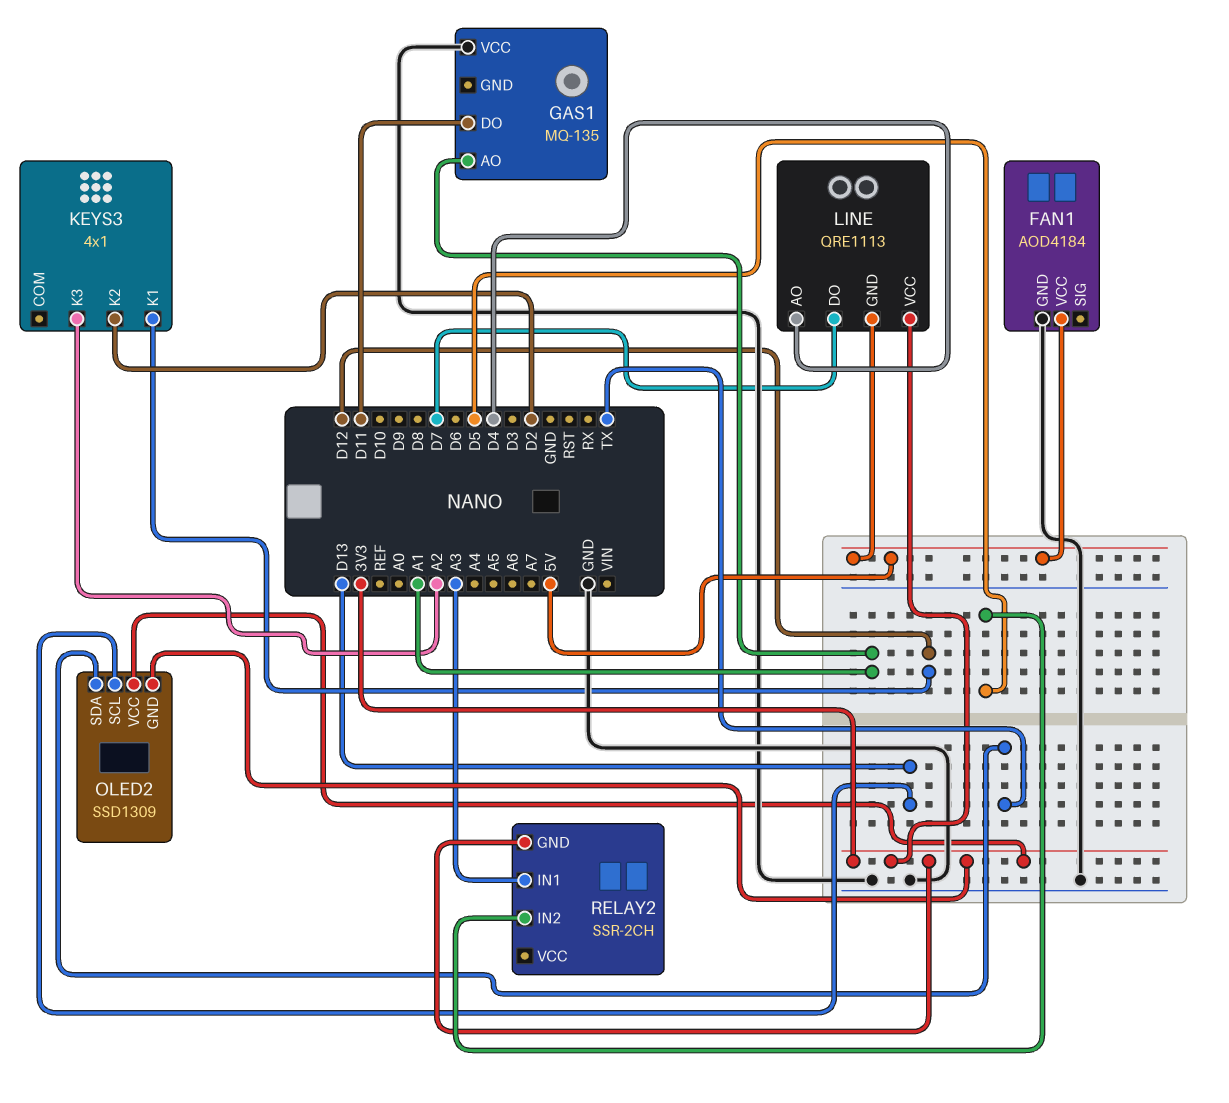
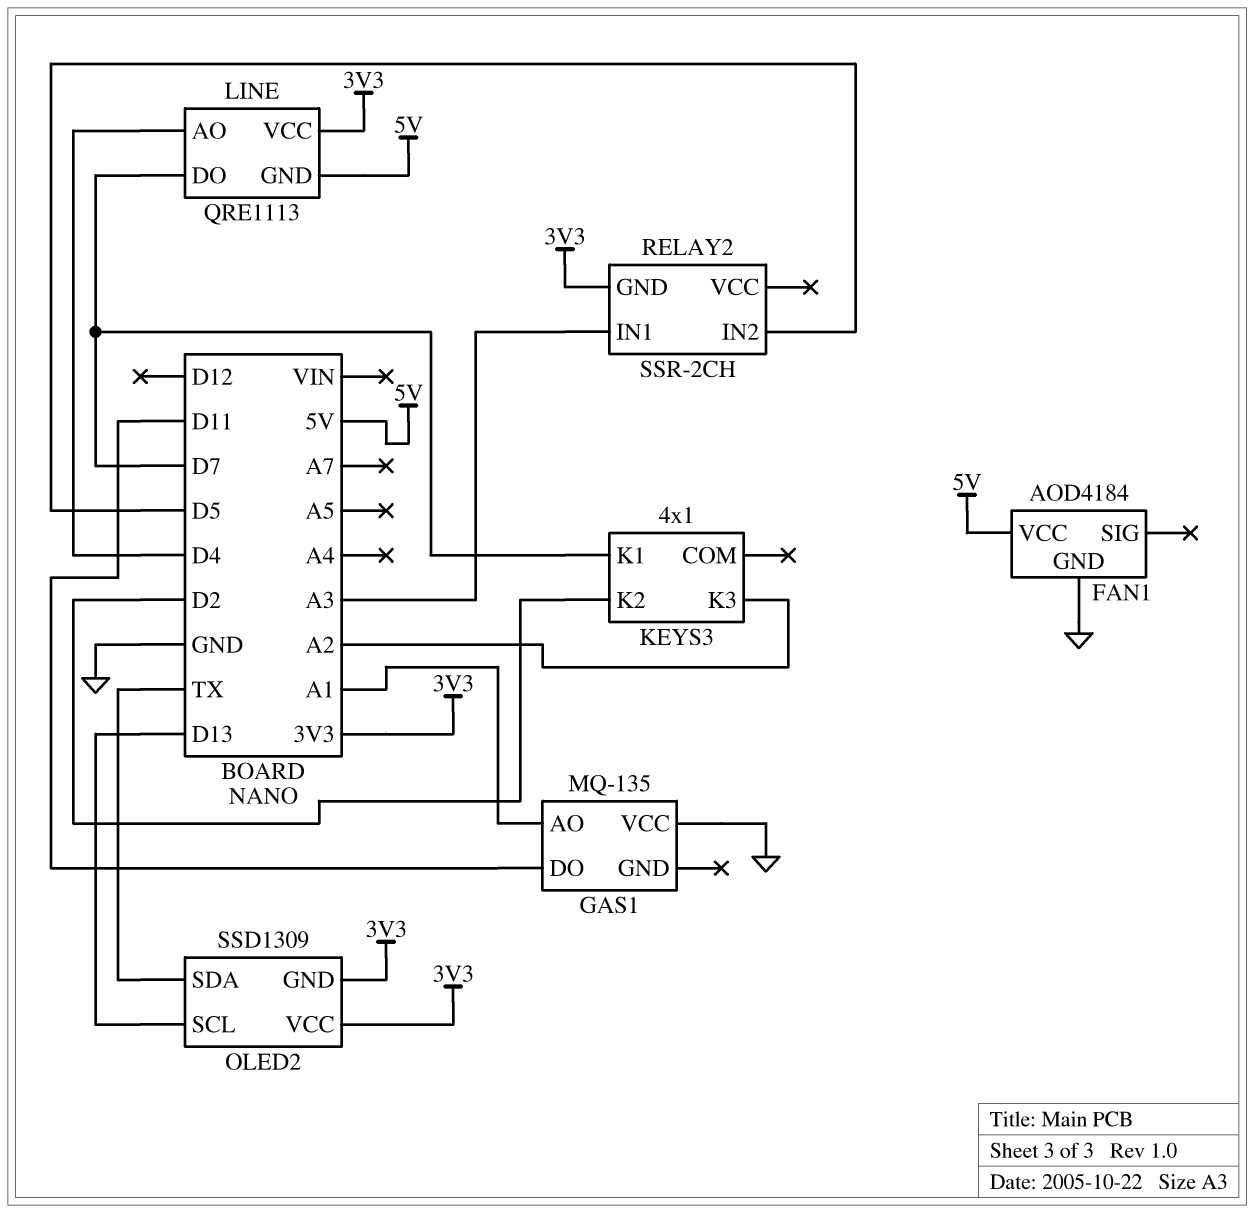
KEYS3 pin K1: D12 -> D7

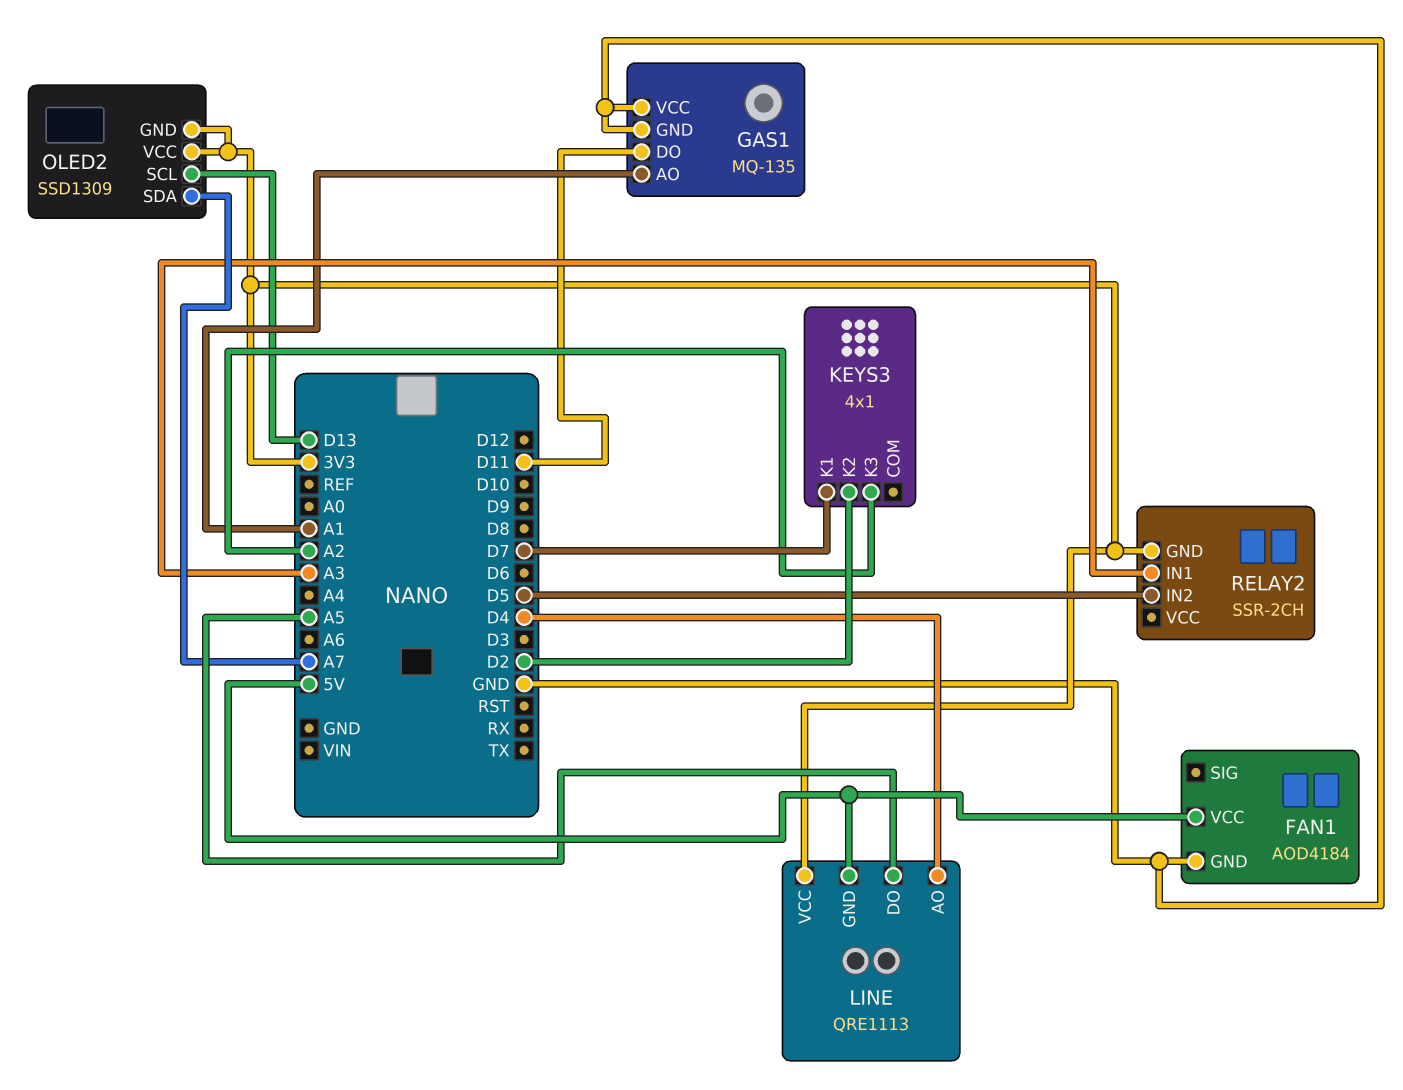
GAS1 pin GND: none -> GND
LINE pin DO: D7 -> A5
OLED2 pin SDA: TX -> A7

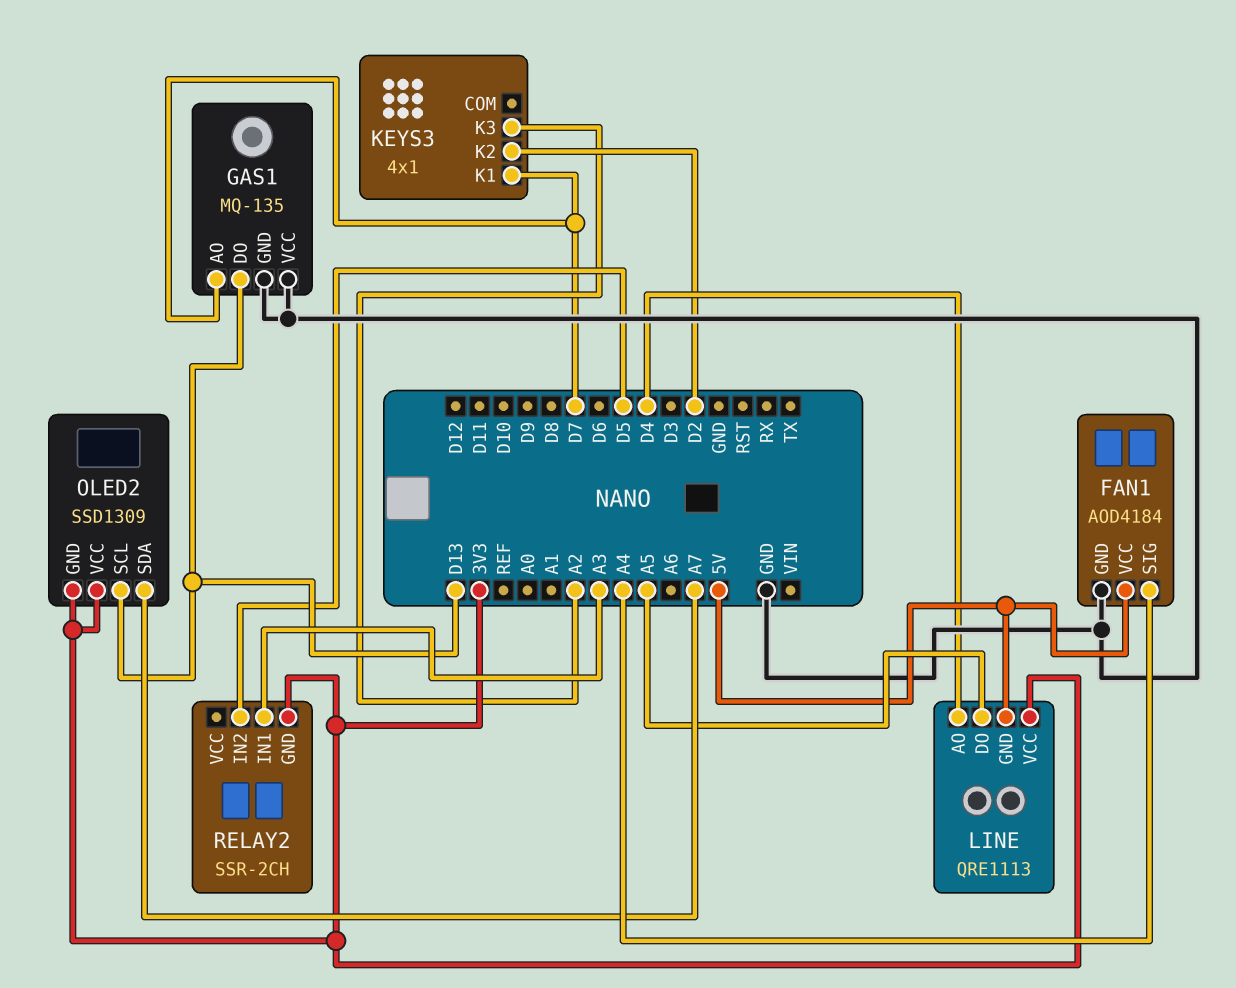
FAN1 pin SIG: none -> A4
GAS1 pin AO: A1 -> D7
GAS1 pin DO: D11 -> D13

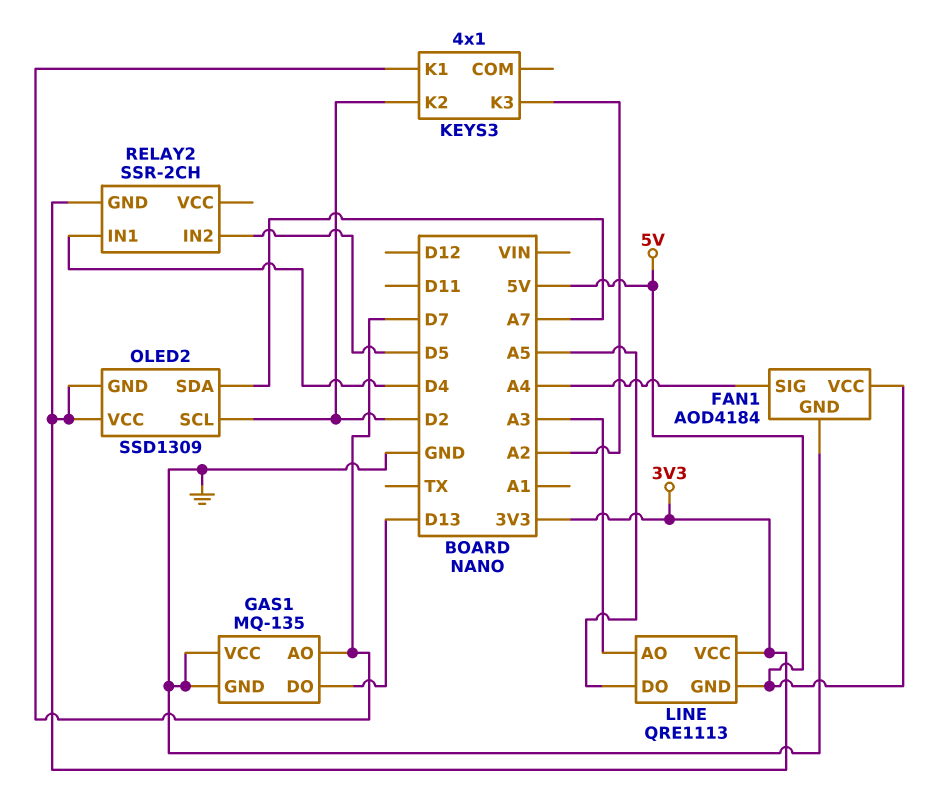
LINE pin AO: D4 -> A3
OLED2 pin SCL: D13 -> D2
RELAY2 pin IN1: A3 -> D4

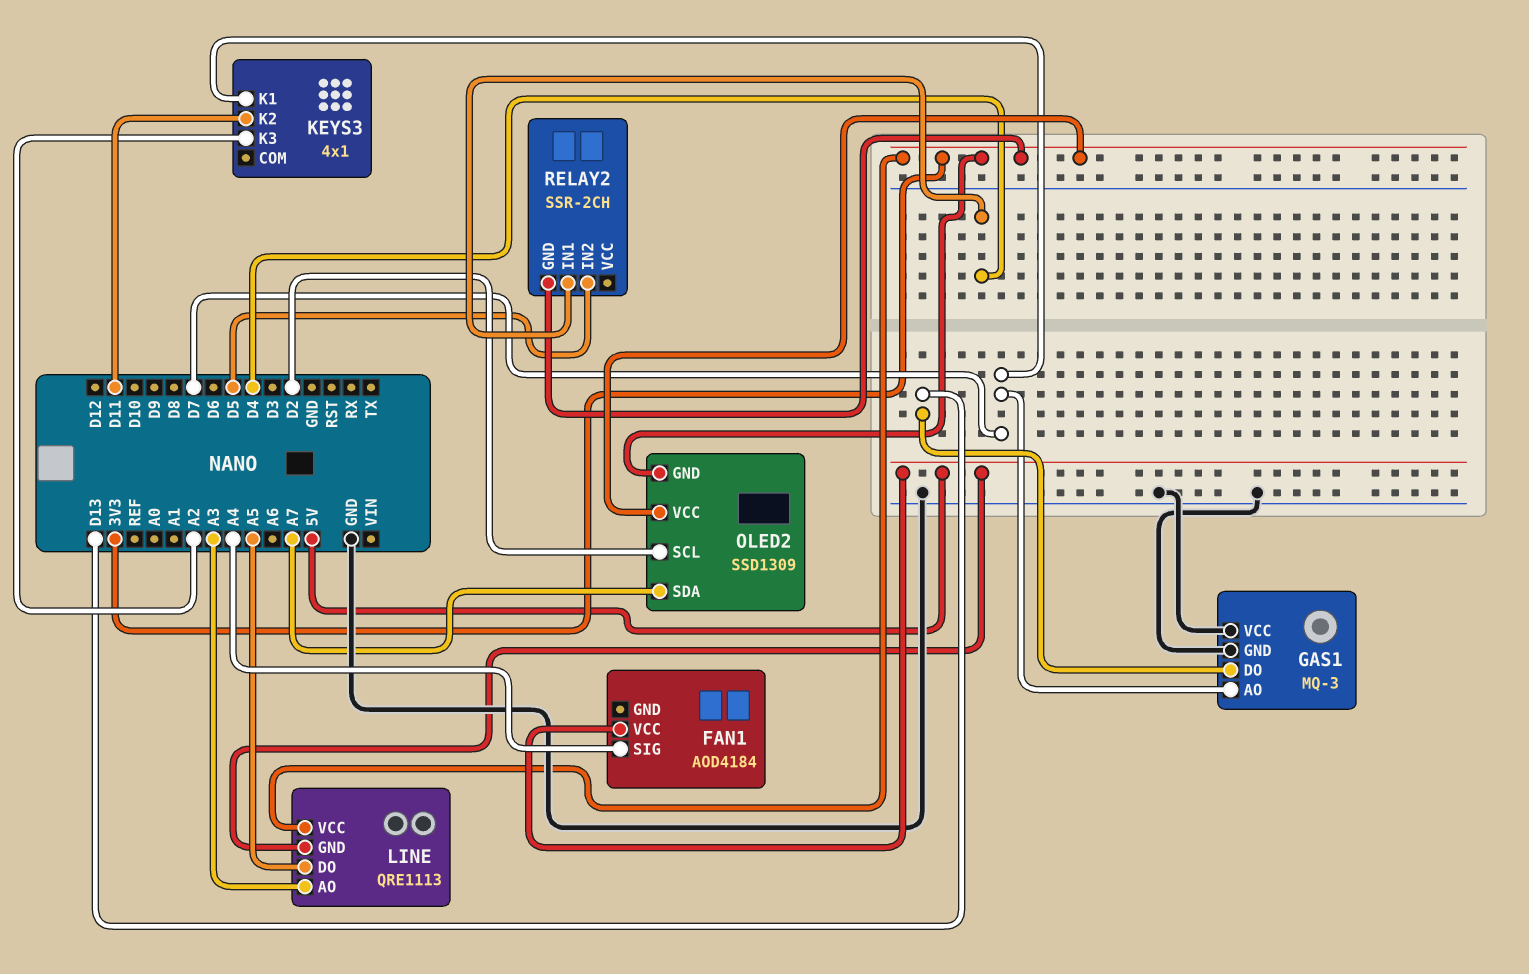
FAN1 pin GND: GND -> none
GAS1: MQ-135 -> MQ-3
KEYS3 pin K2: D2 -> D11

